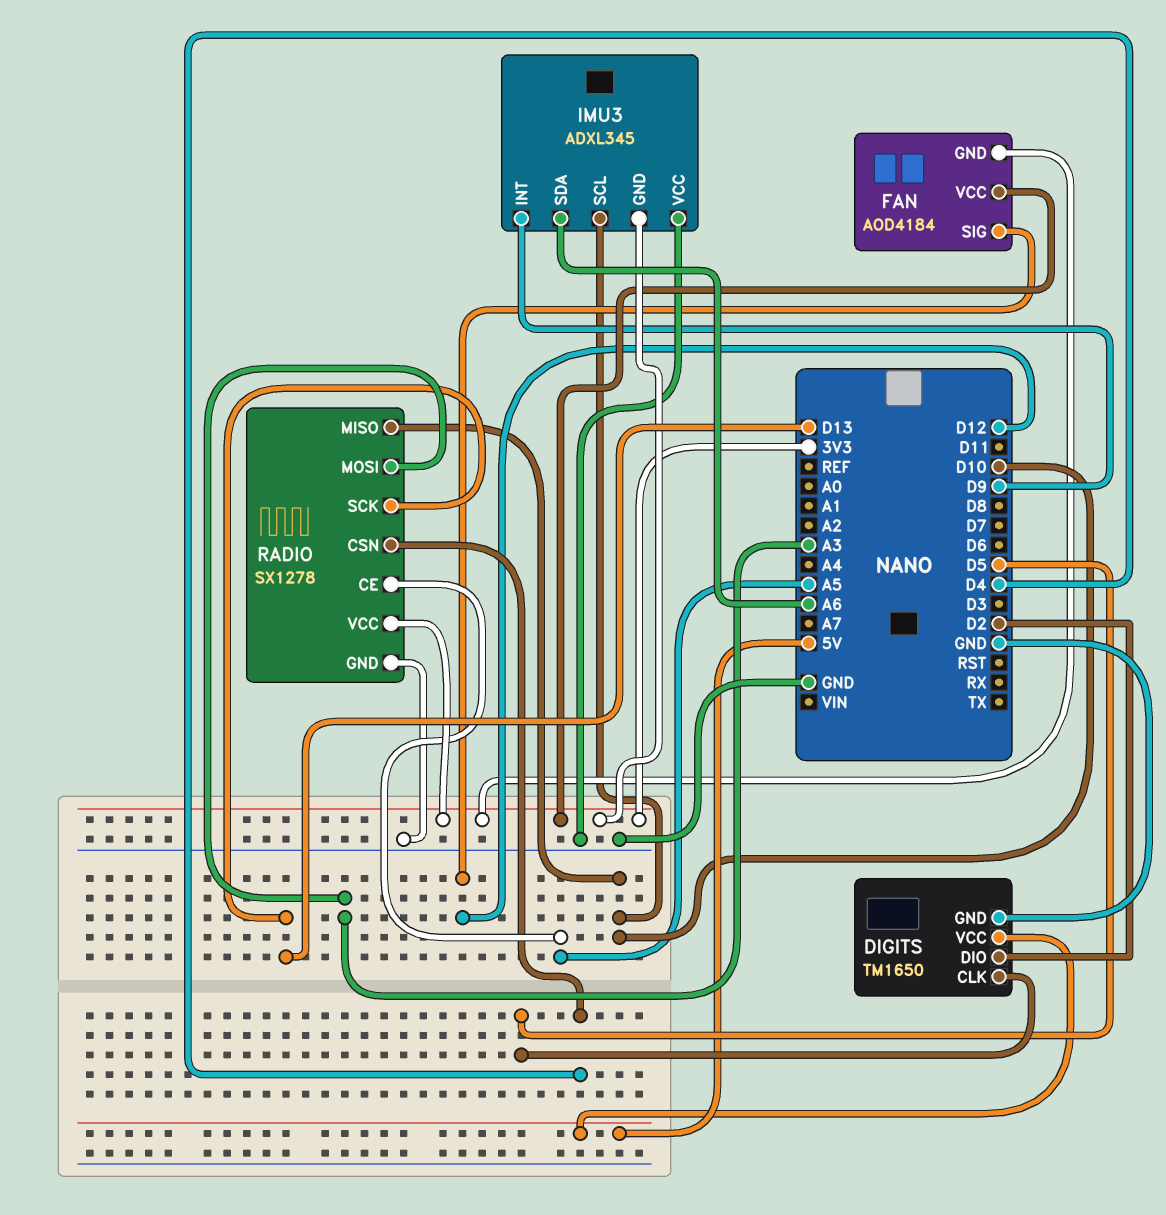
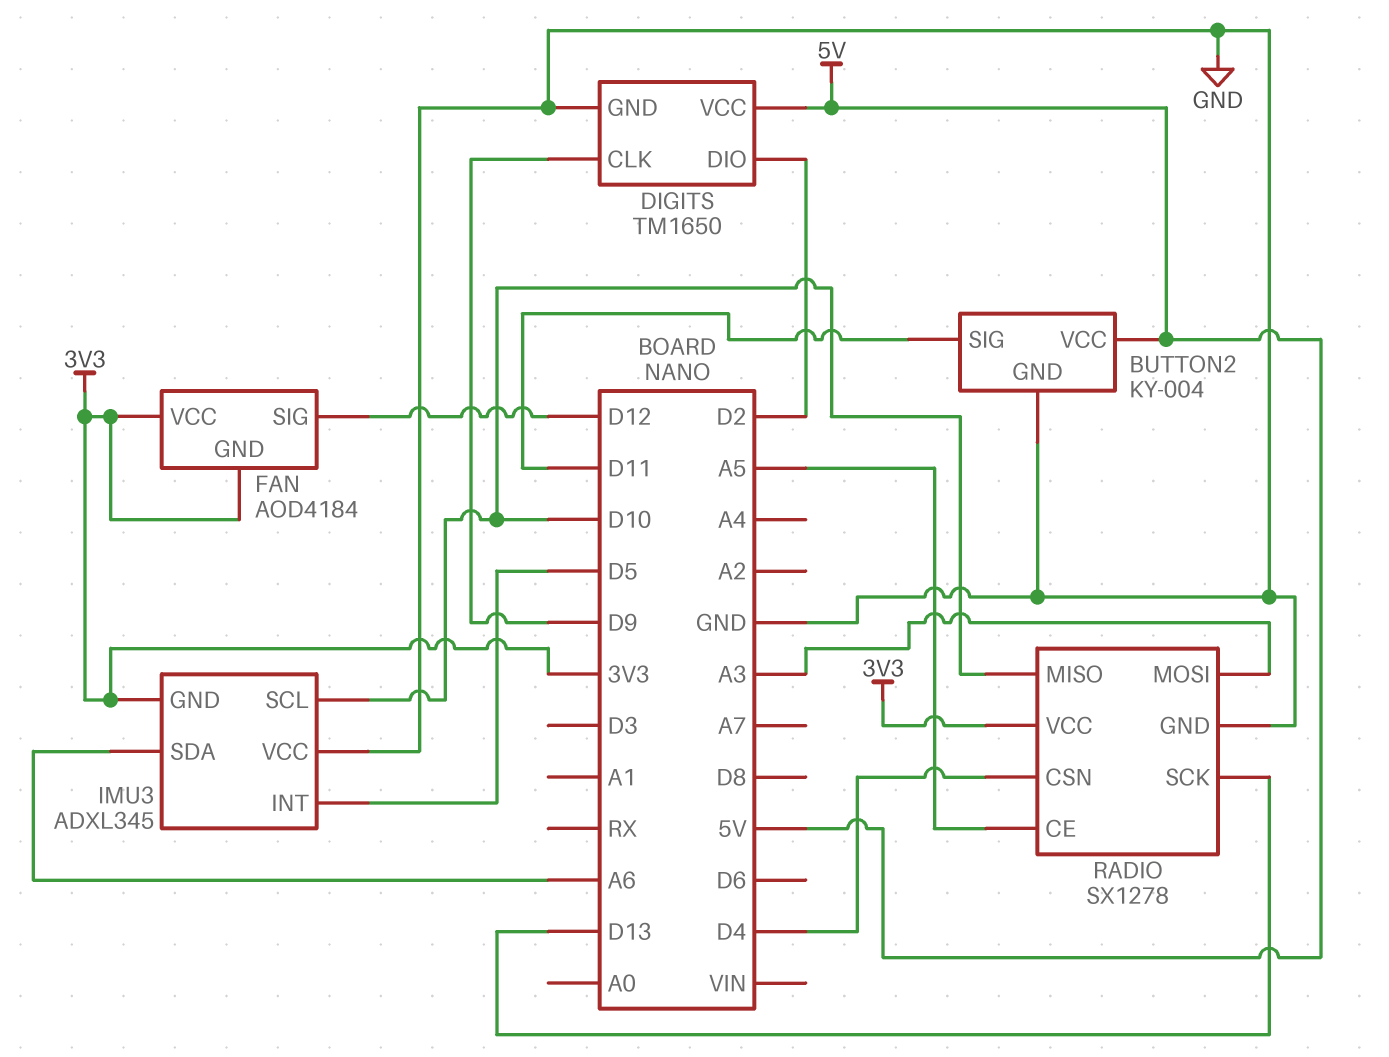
BUTTON2: none -> KY-004
BUTTON2 pin GND: none -> GND
BUTTON2 pin SIG: none -> D11
BUTTON2 pin VCC: none -> 5V
DIGITS pin CLK: D5 -> D9
IMU3 pin INT: D9 -> D5

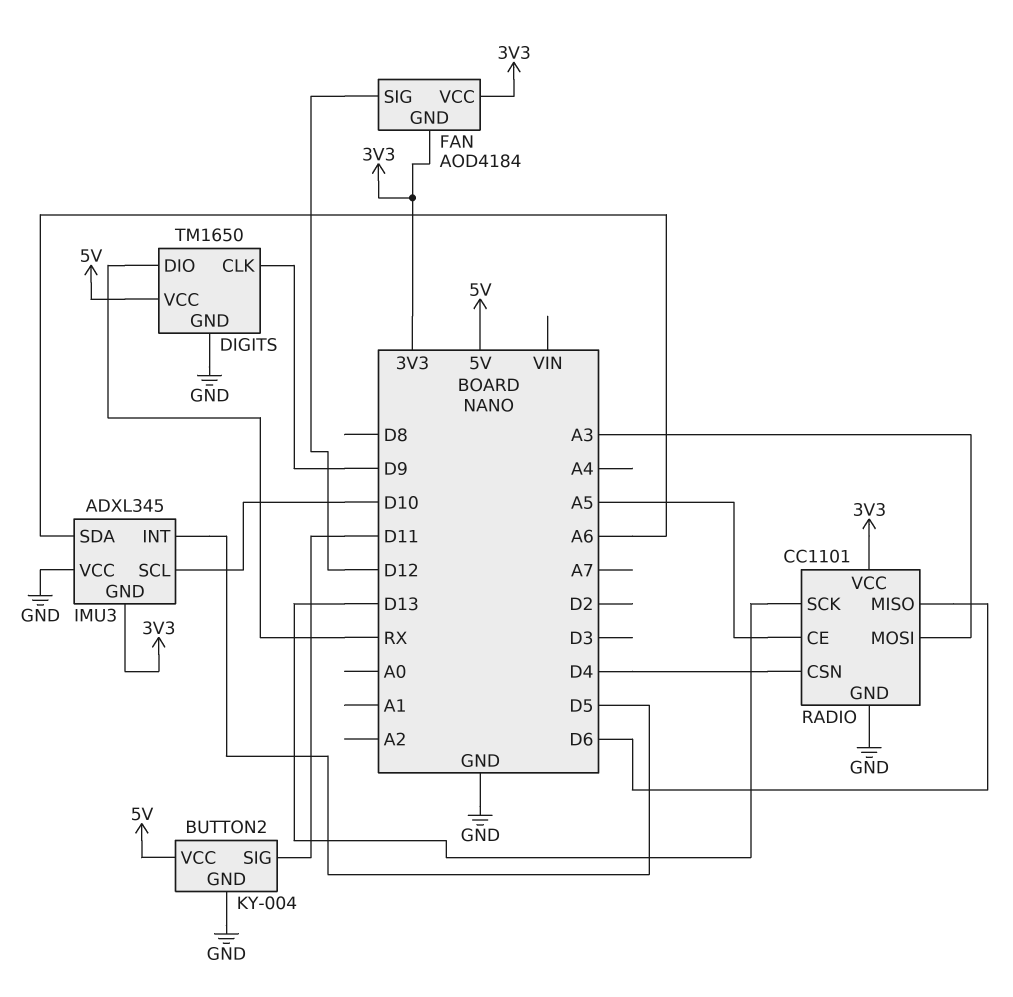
DIGITS pin DIO: D2 -> RX
RADIO: SX1278 -> CC1101
RADIO pin MISO: D10 -> D6

